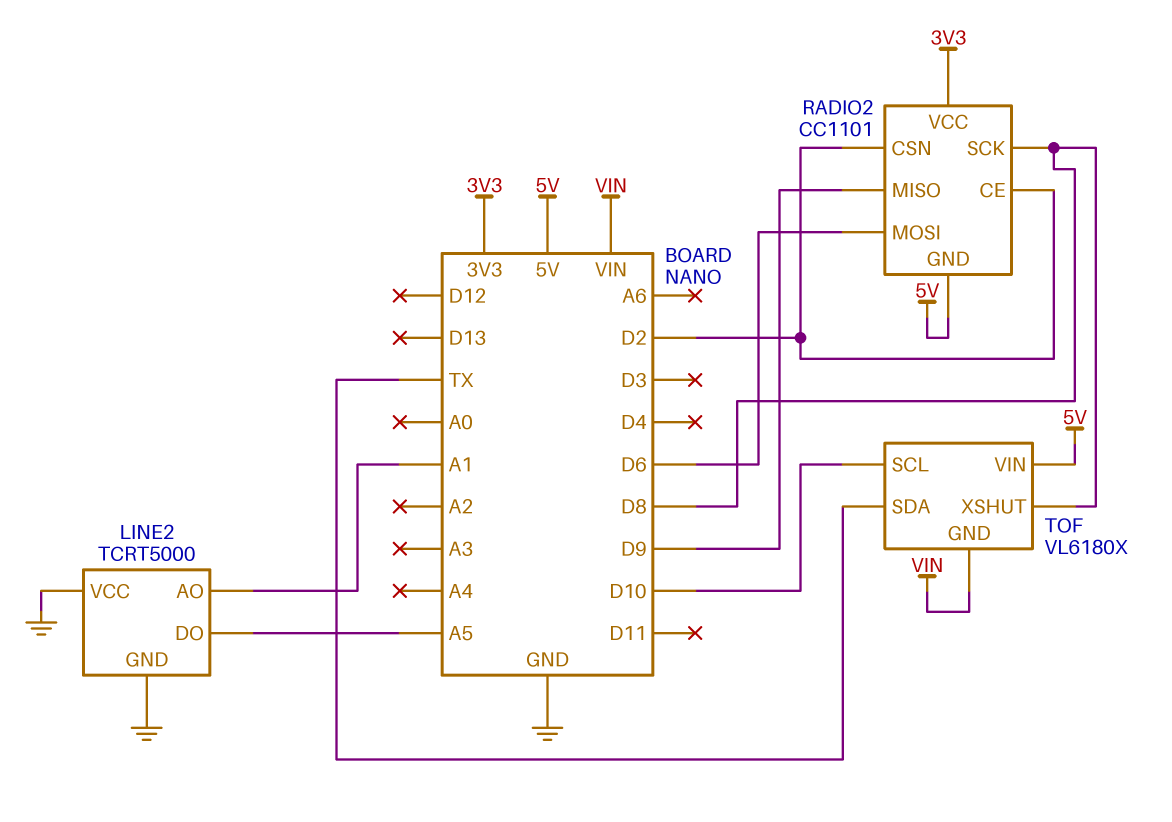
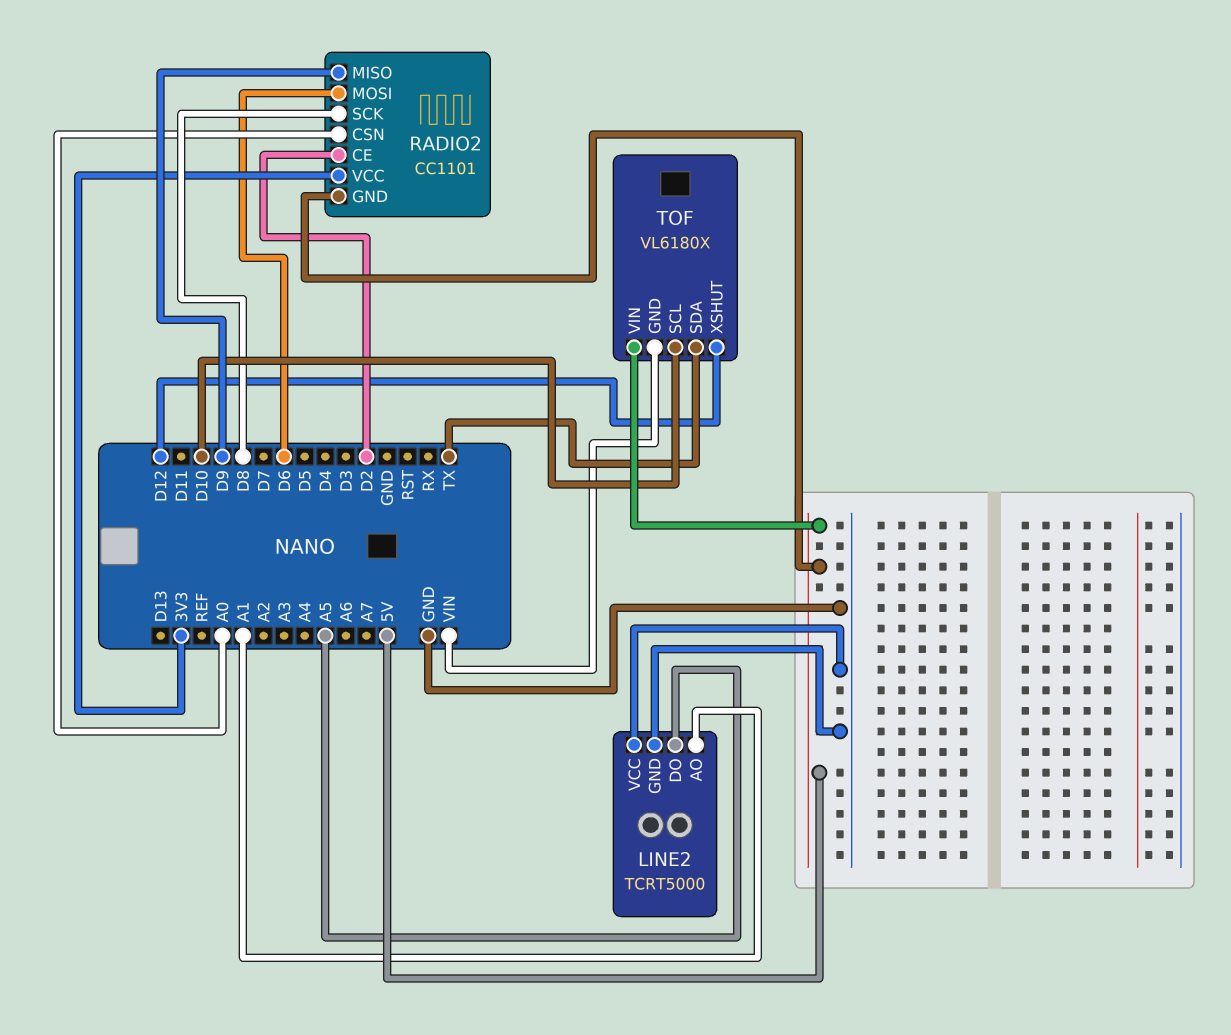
RADIO2 pin CSN: D2 -> A0
TOF pin XSHUT: D8 -> D12

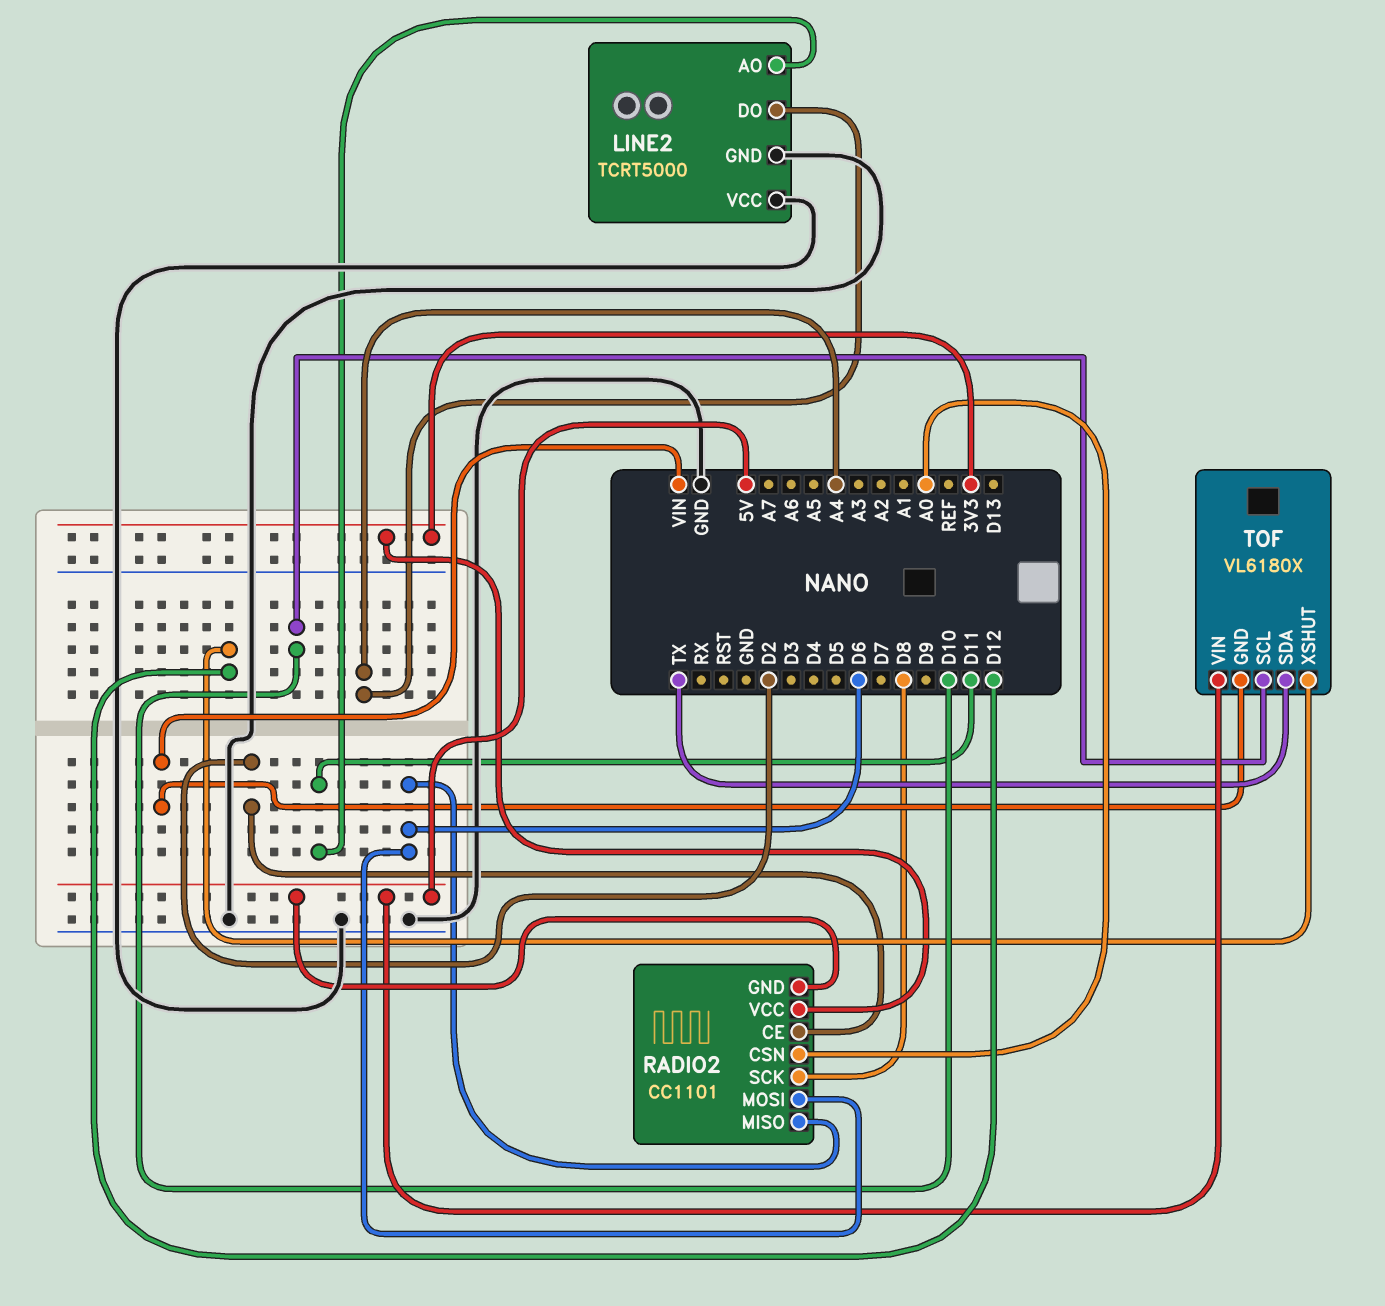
LINE2 pin AO: A1 -> D11
LINE2 pin DO: A5 -> A4
RADIO2 pin MISO: D9 -> D6

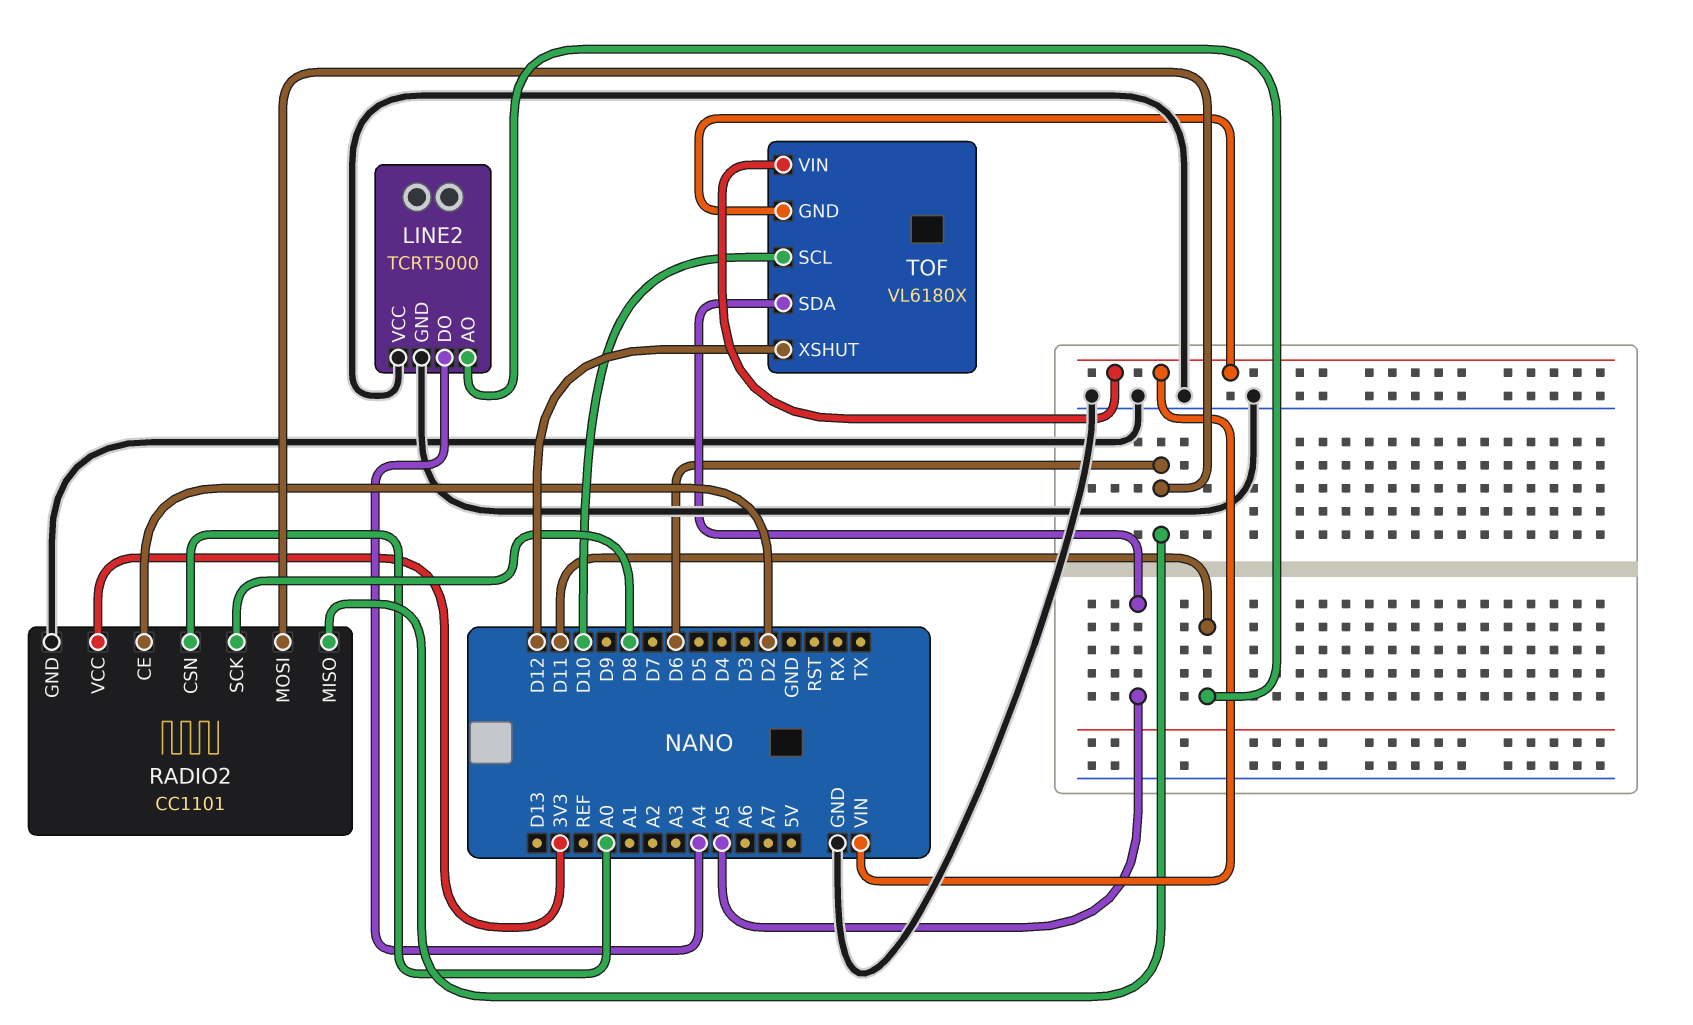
RADIO2 pin GND: 5V -> GND
TOF pin SDA: TX -> A5
TOF pin VIN: 5V -> VIN

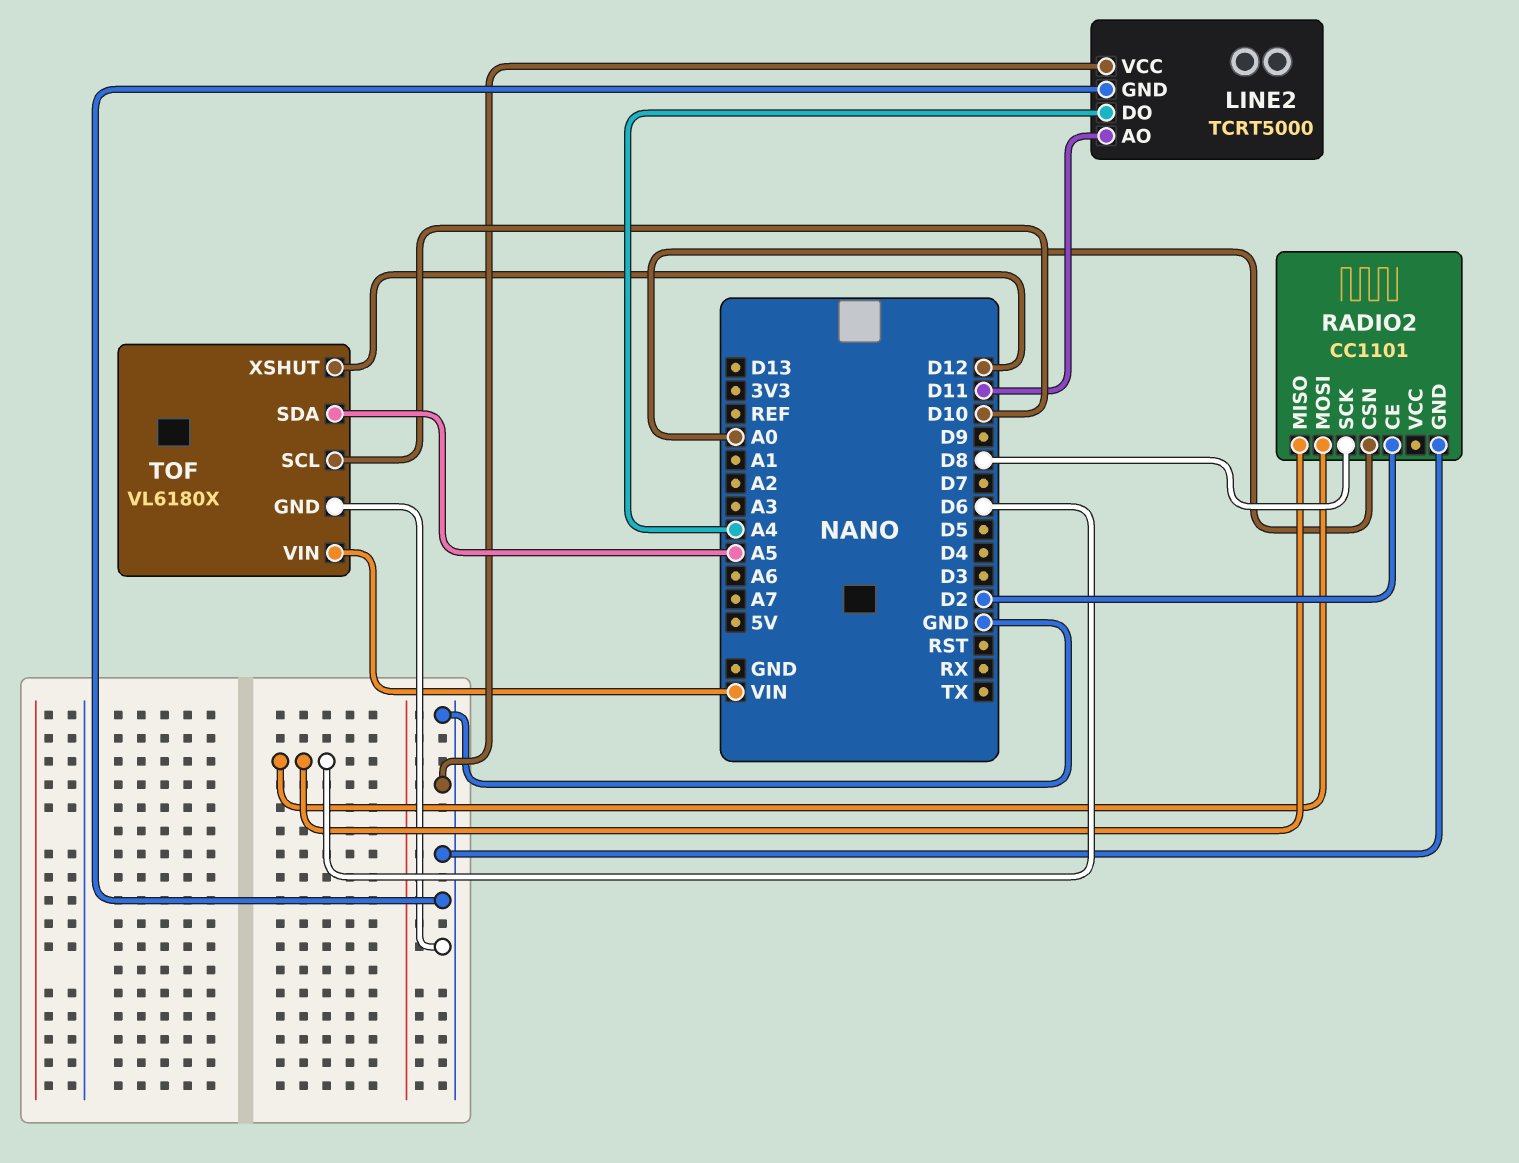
RADIO2 pin VCC: 3V3 -> none
TOF pin GND: VIN -> GND

